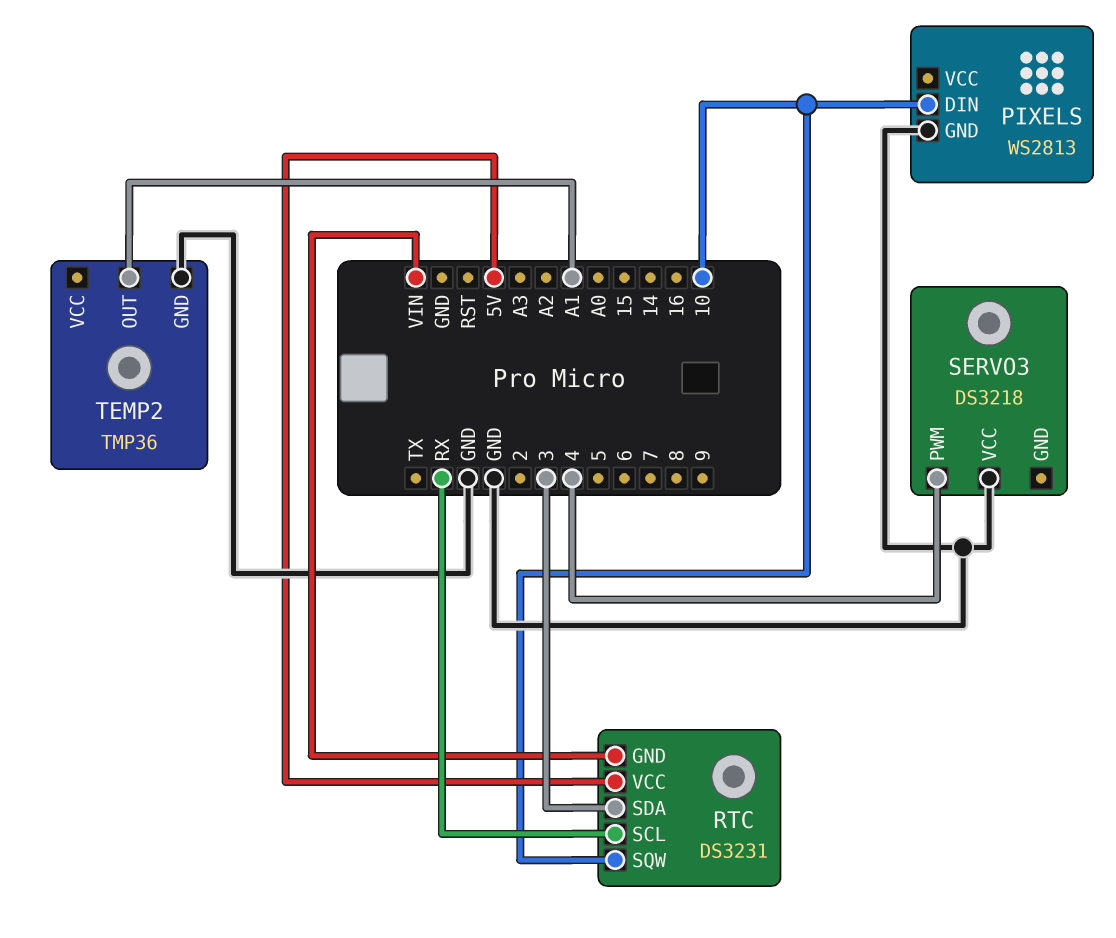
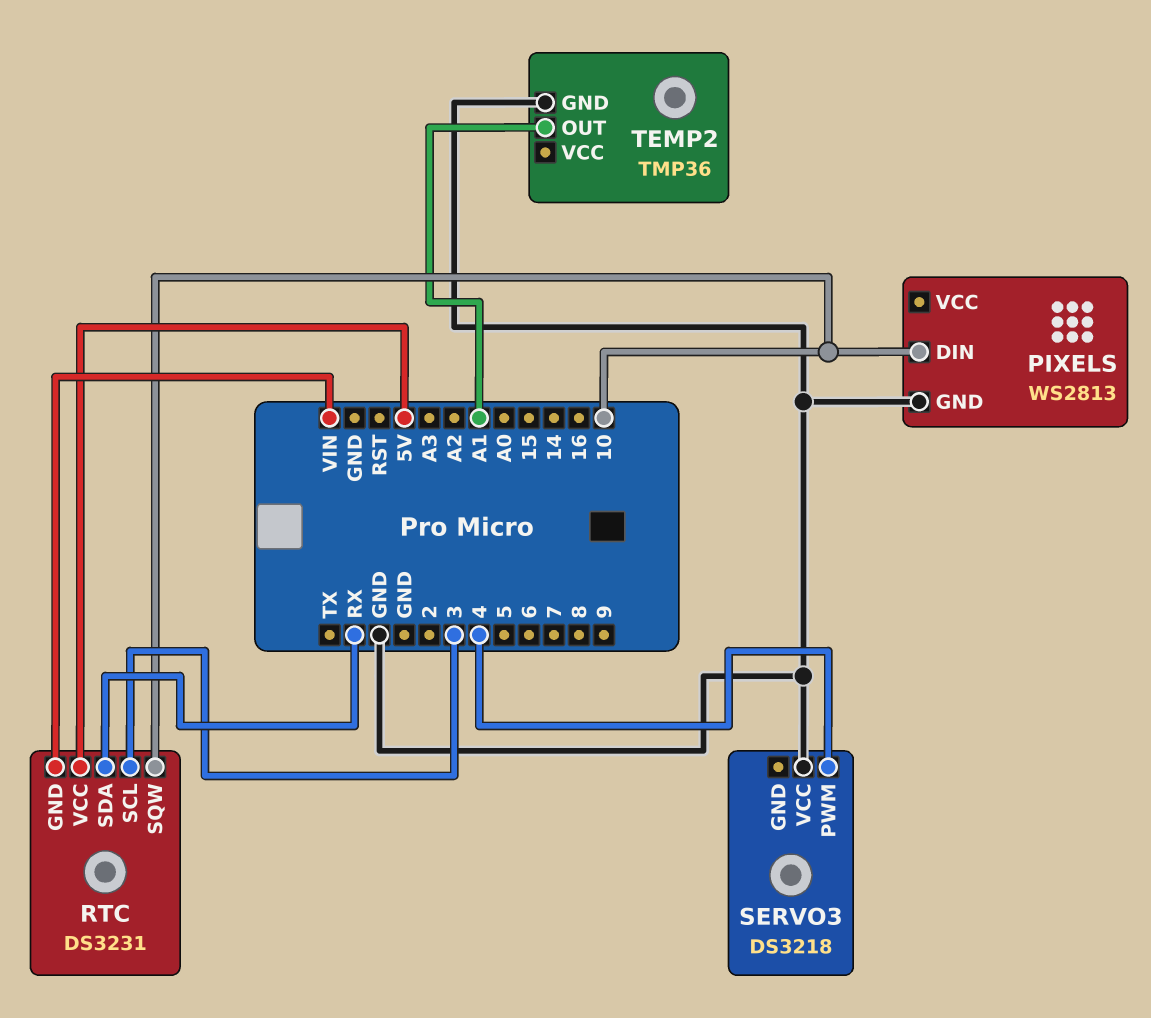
RTC pin SCL: RX -> 3
RTC pin SDA: 3 -> RX

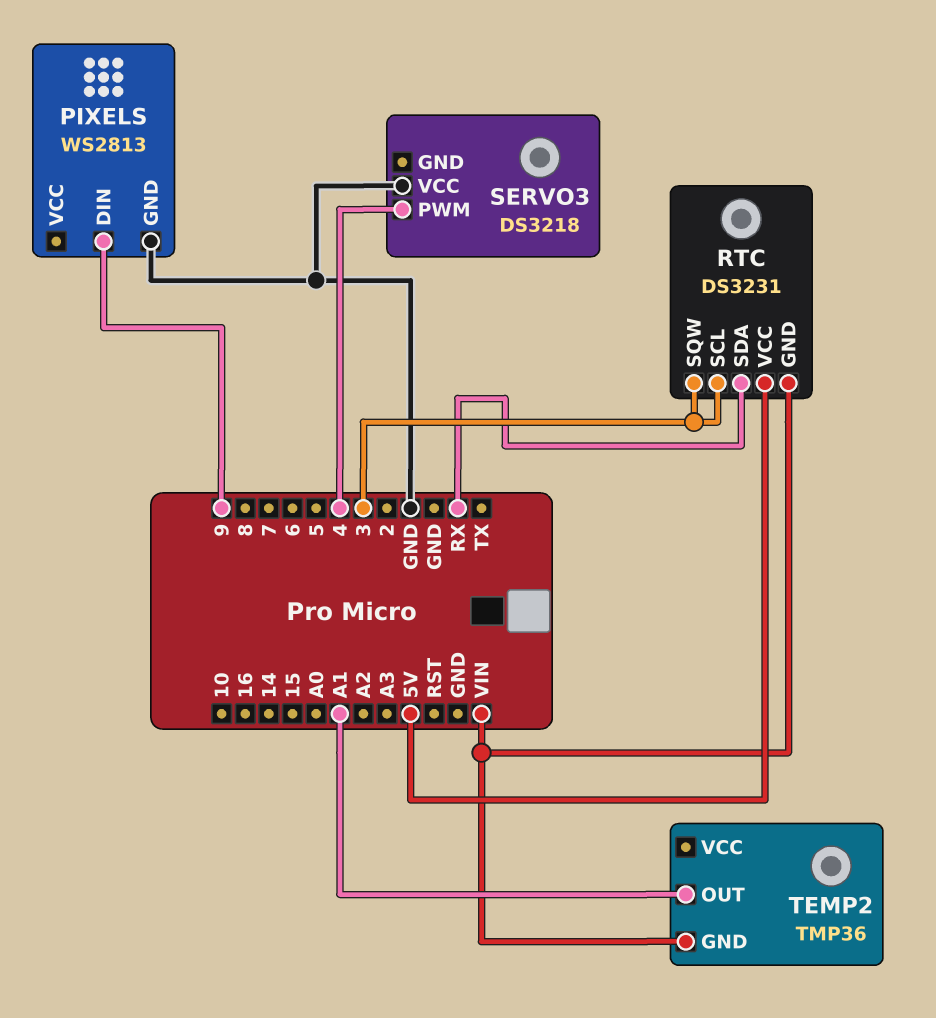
PIXELS pin DIN: 10 -> 9
RTC pin SQW: 10 -> 3
TEMP2 pin GND: GND -> VIN

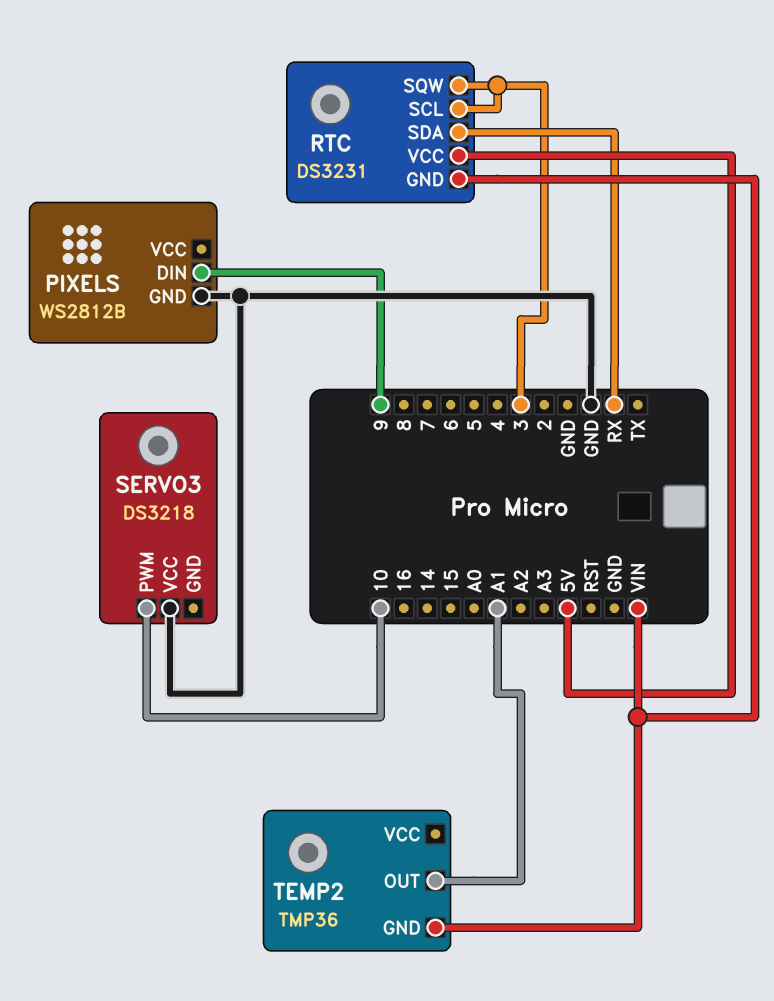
PIXELS: WS2813 -> WS2812B
SERVO3 pin PWM: 4 -> 10

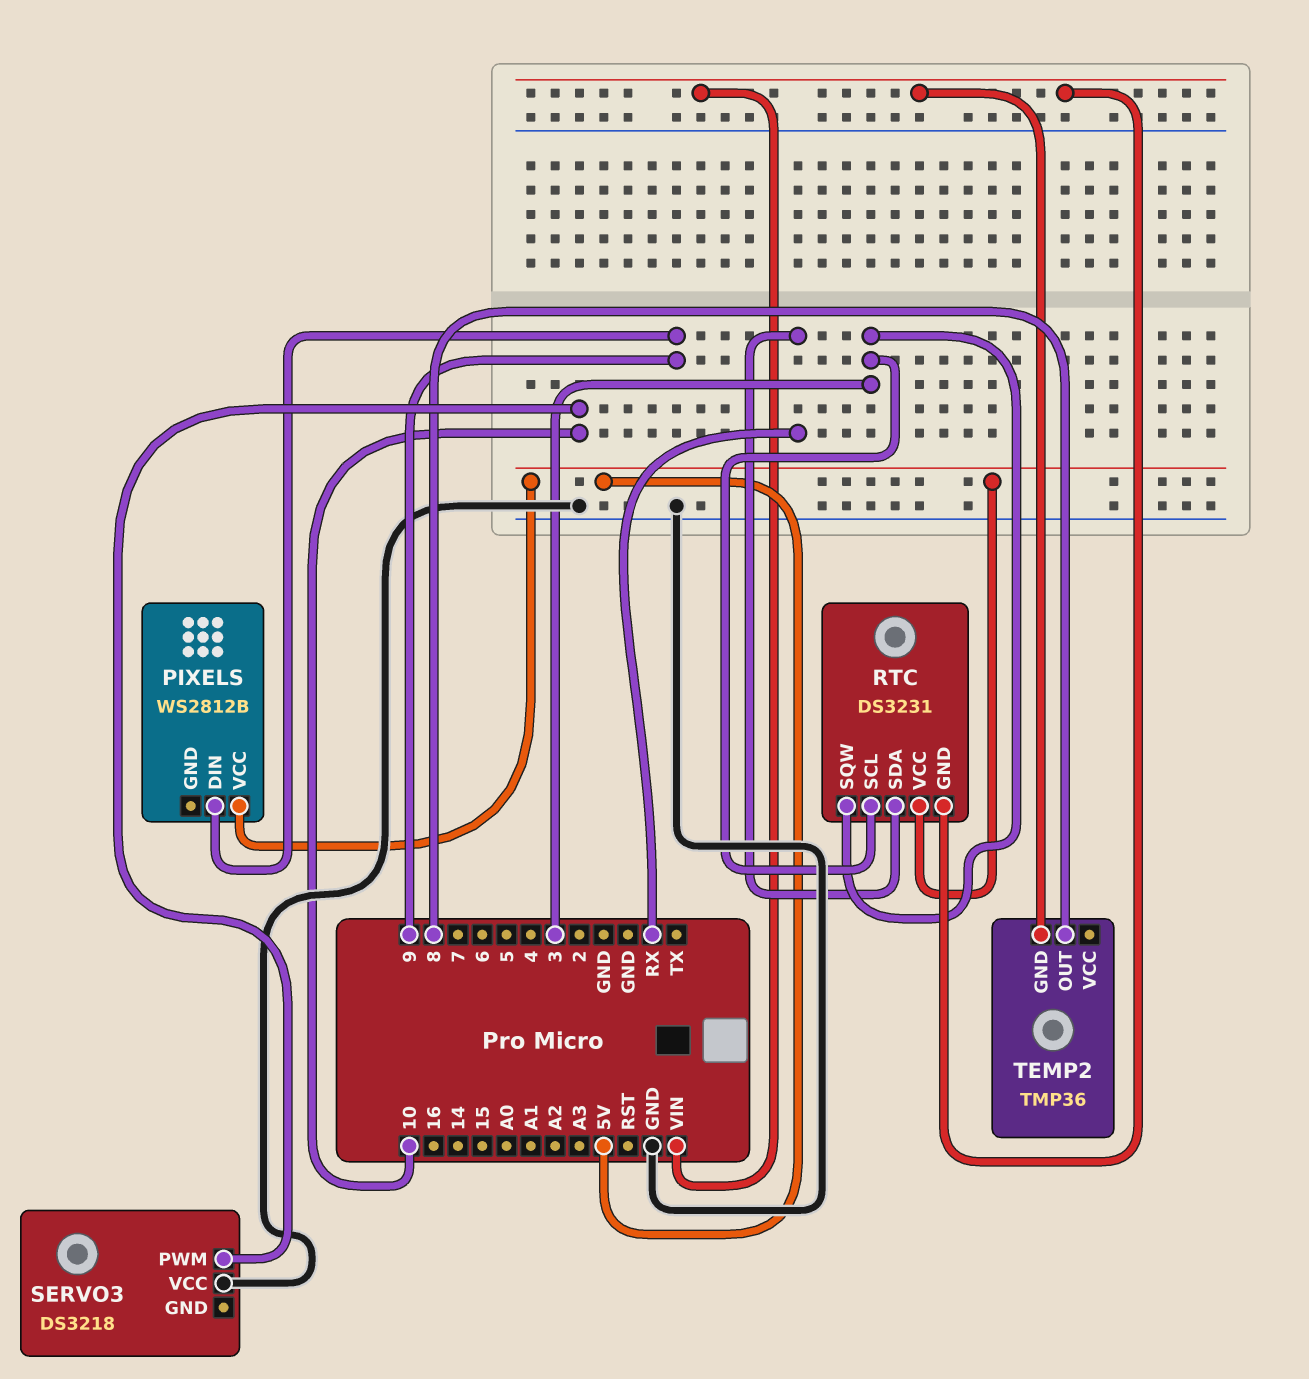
PIXELS pin GND: GND -> none
PIXELS pin VCC: none -> 5V
TEMP2 pin OUT: A1 -> 8

